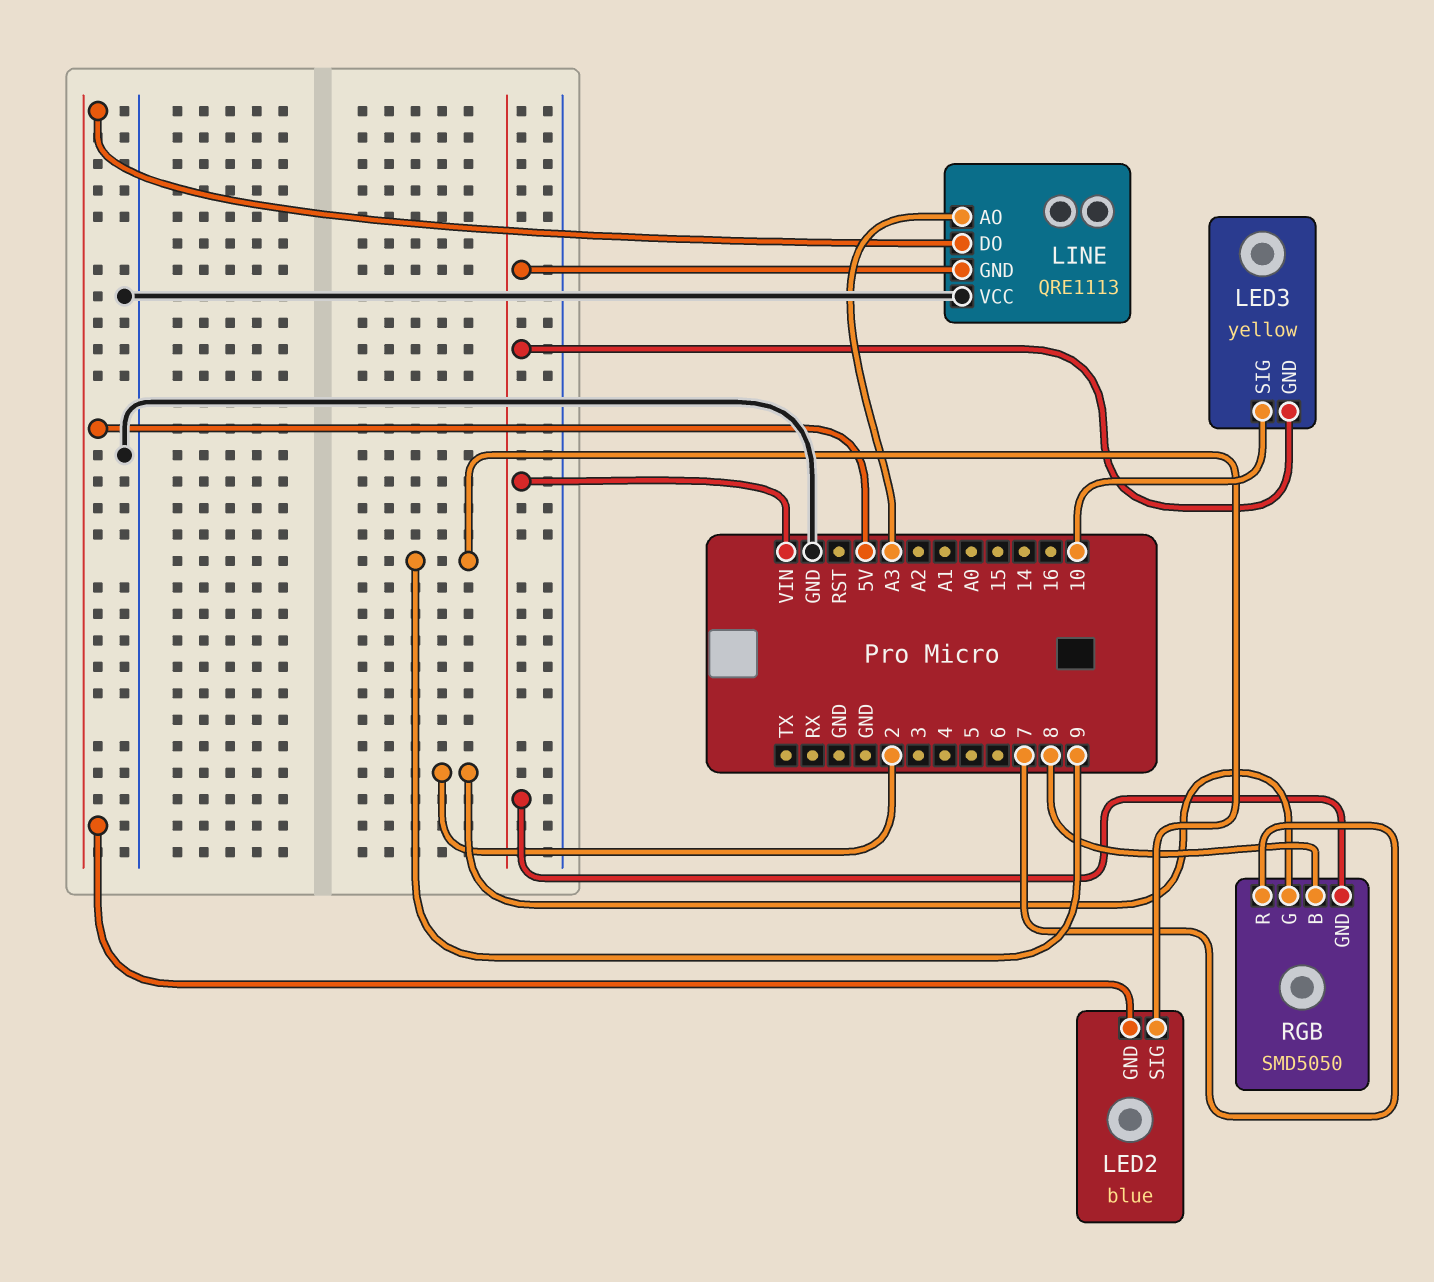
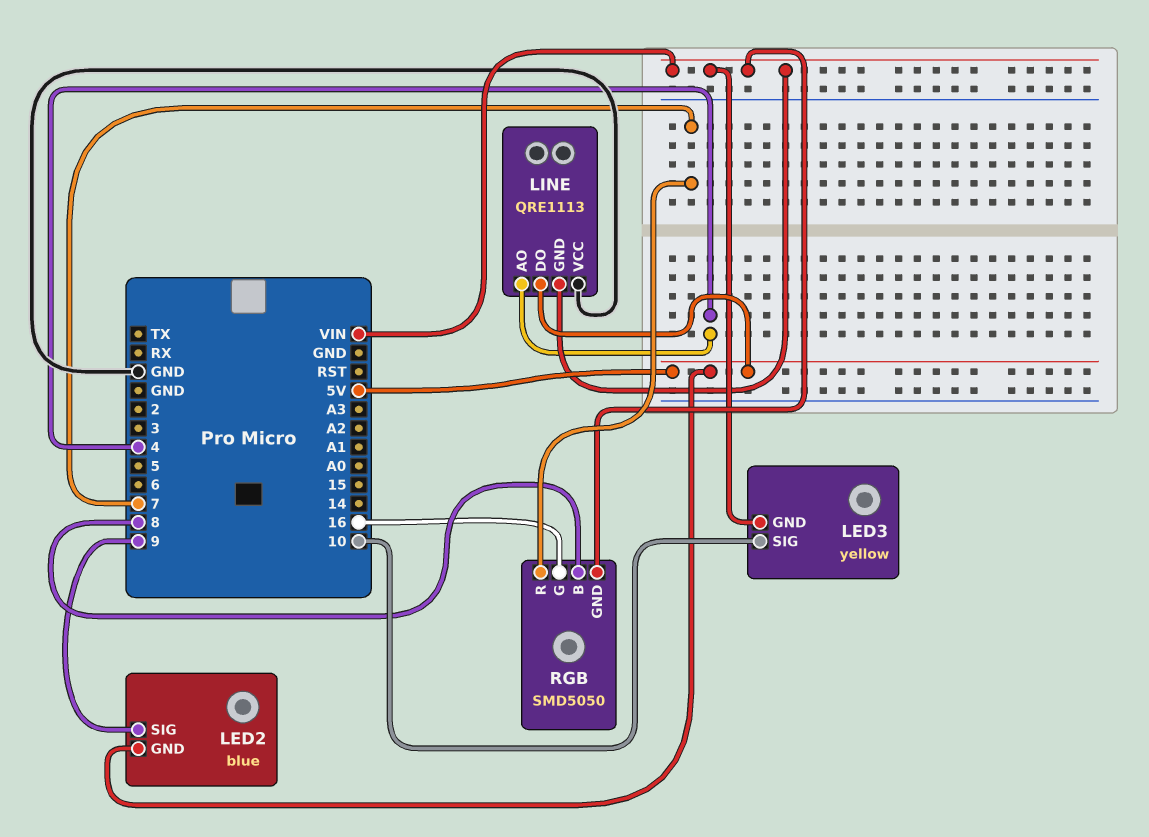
LINE pin AO: A3 -> 4
RGB pin G: 2 -> 16

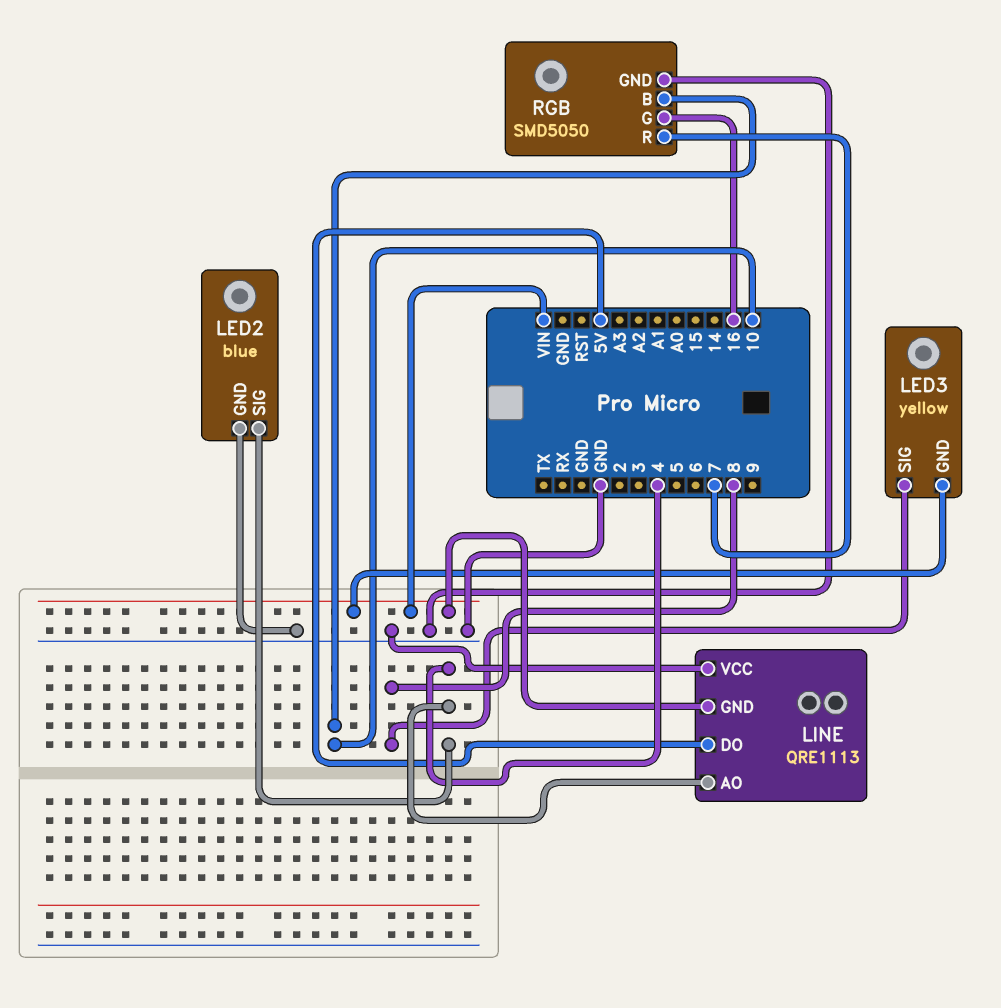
LED2 pin GND: 5V -> GND
LED2 pin SIG: 9 -> 4
LED3 pin SIG: 10 -> 8
RGB pin B: 8 -> 10
RGB pin GND: VIN -> GND

